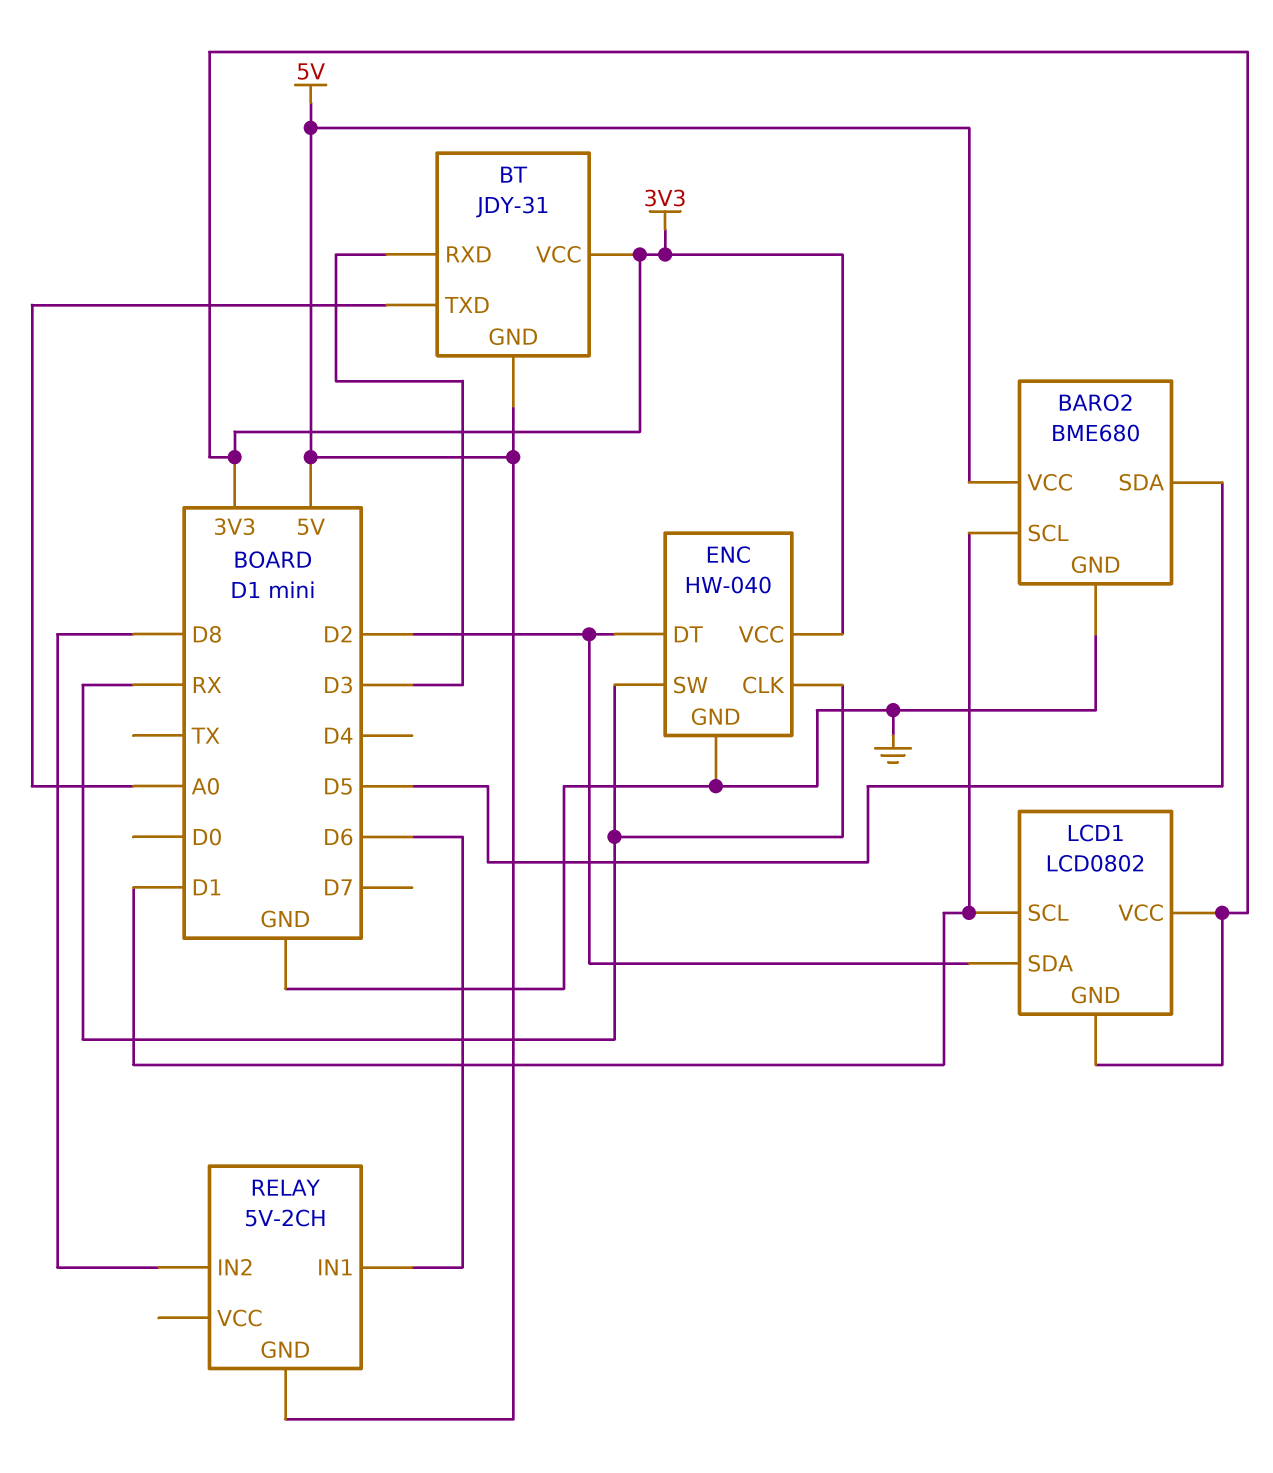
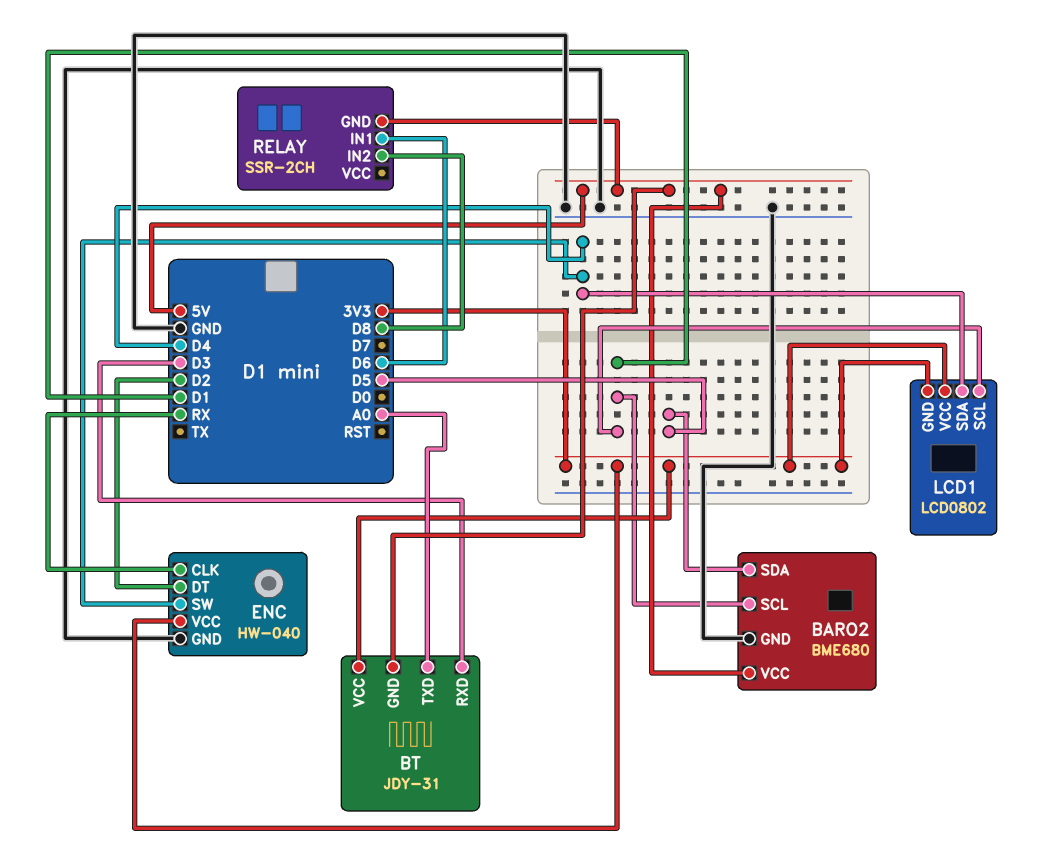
ENC pin SW: RX -> D4
LCD1 pin SDA: D2 -> D4
RELAY: 5V-2CH -> SSR-2CH

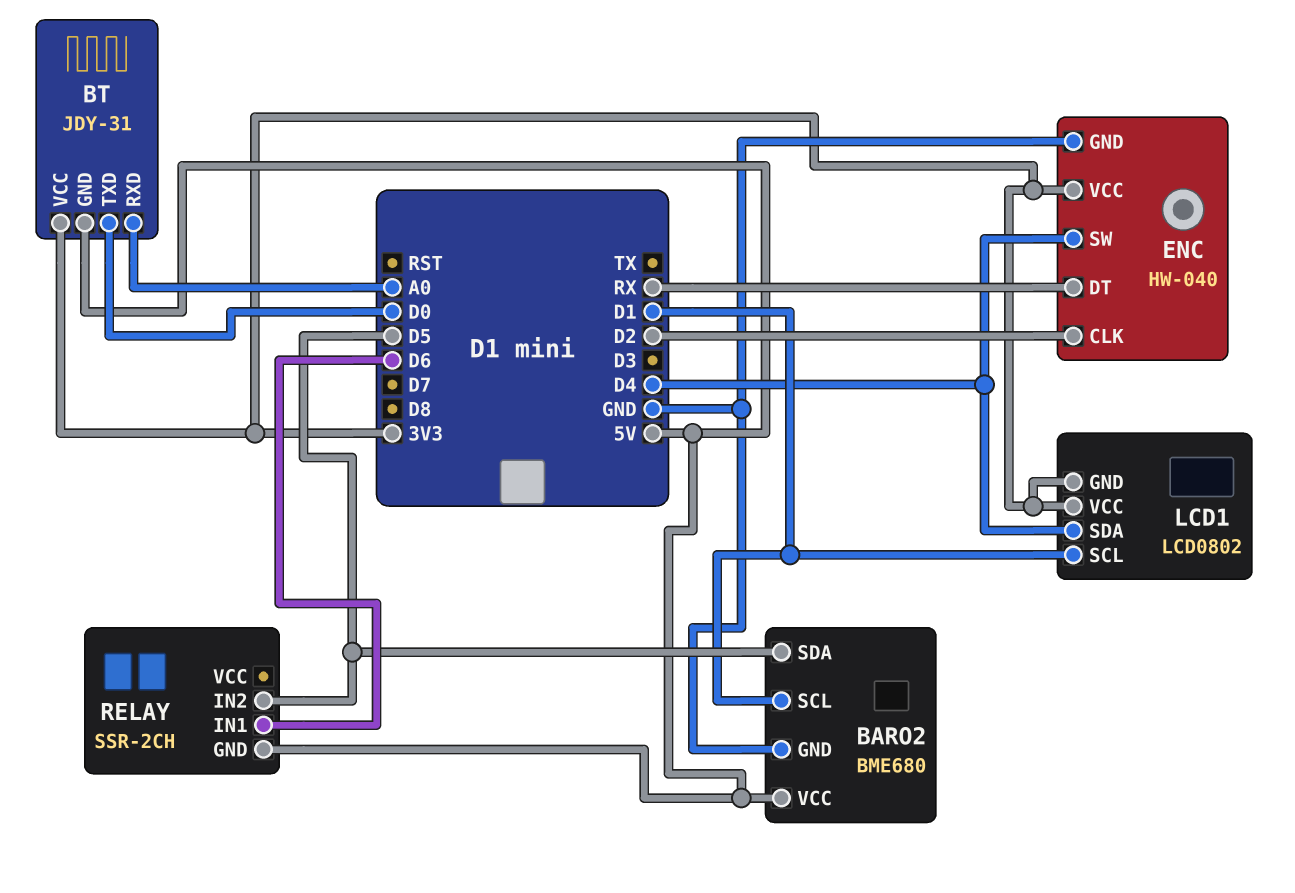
BT pin RXD: D3 -> A0
BT pin TXD: A0 -> D0
ENC pin CLK: RX -> D2
ENC pin DT: D2 -> RX
RELAY pin IN2: D8 -> D5

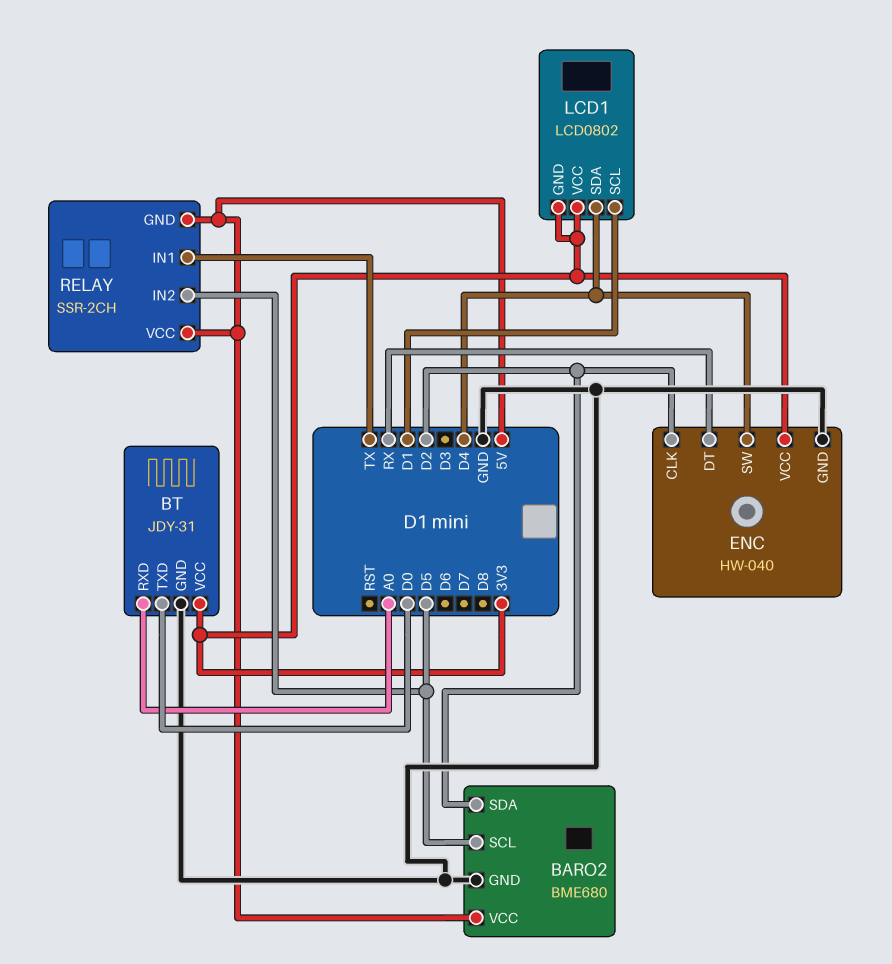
BARO2 pin SCL: D1 -> D5
BARO2 pin SDA: D5 -> D2
BT pin GND: 5V -> GND
RELAY pin IN1: D6 -> TX
RELAY pin VCC: none -> 5V

